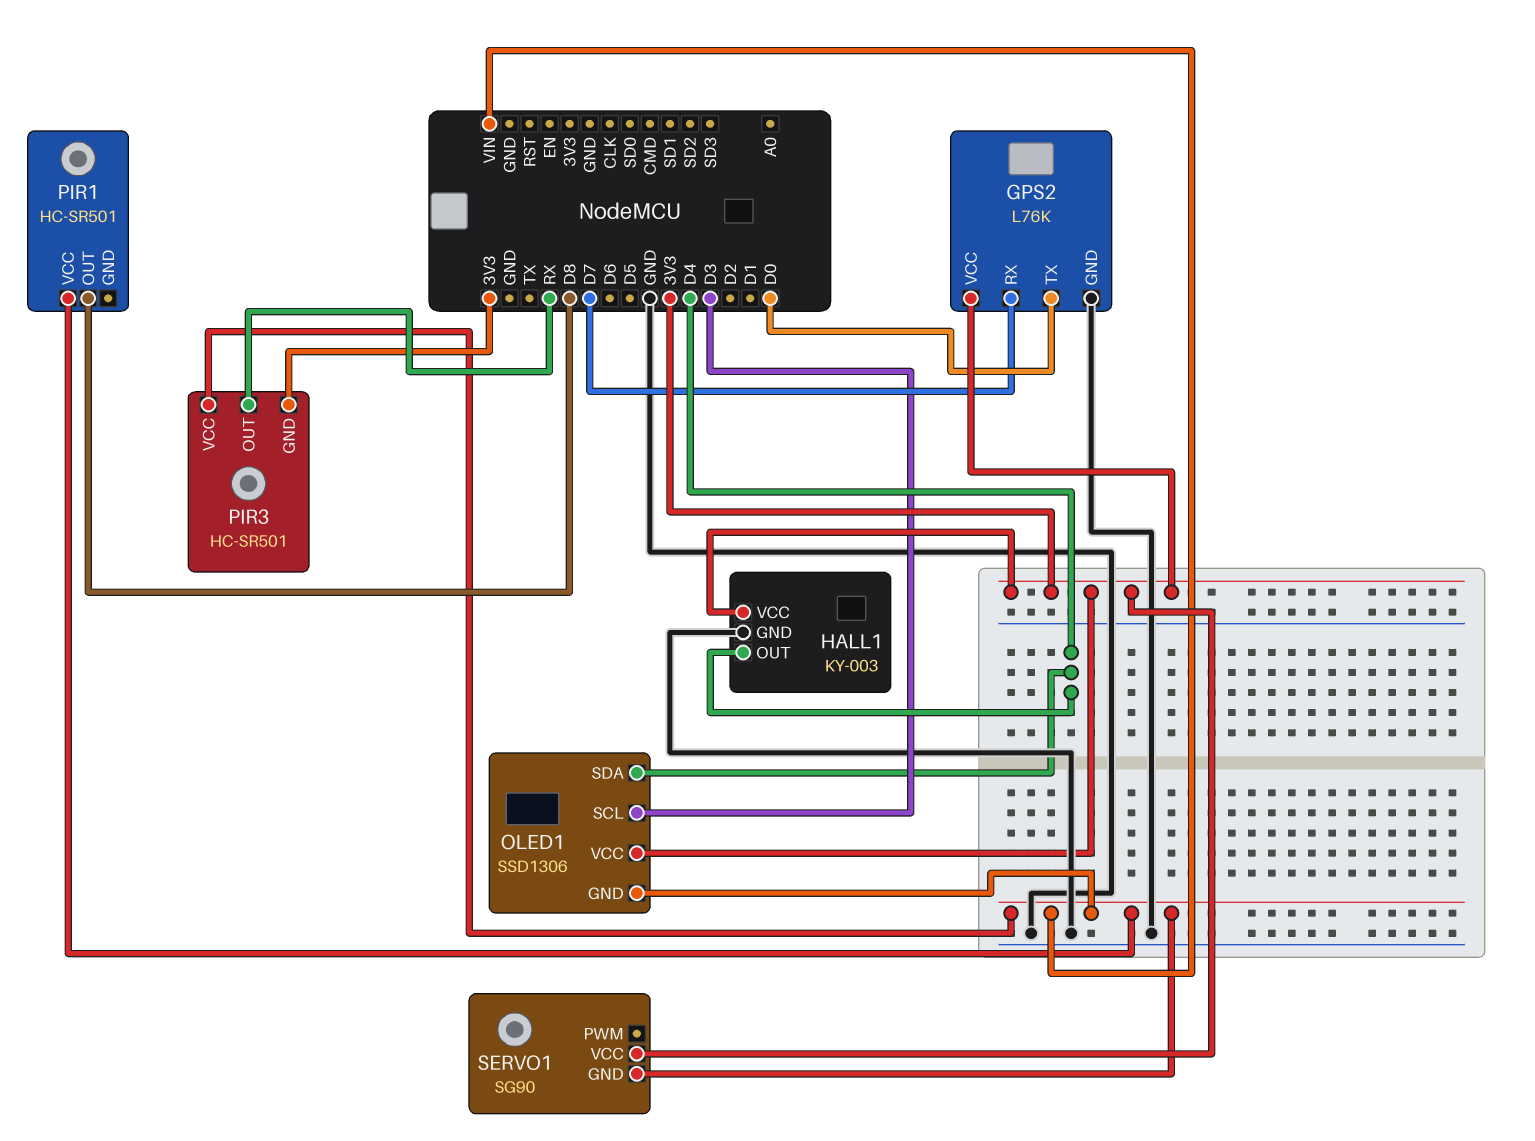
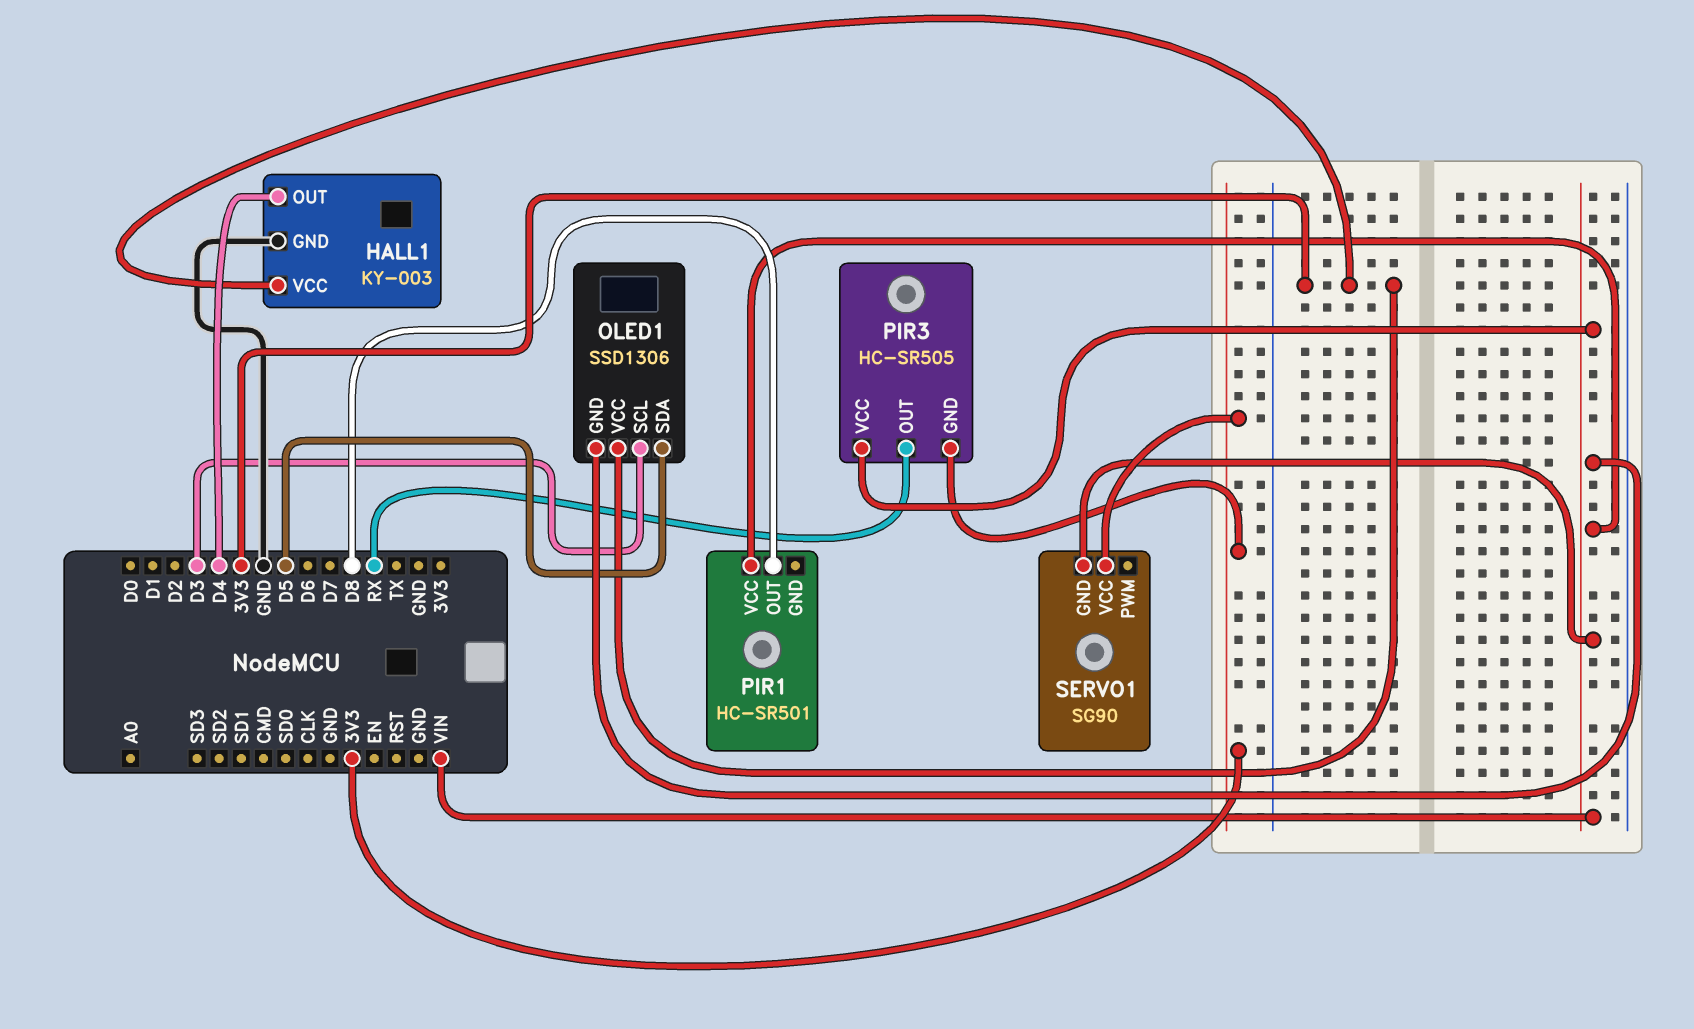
GPS2: L76K -> none
GPS2 pin GND: GND -> none
GPS2 pin RX: D7 -> none
GPS2 pin TX: D0 -> none
GPS2 pin VCC: 3V3 -> none
OLED1 pin SDA: D4 -> D5
PIR3: HC-SR501 -> HC-SR505

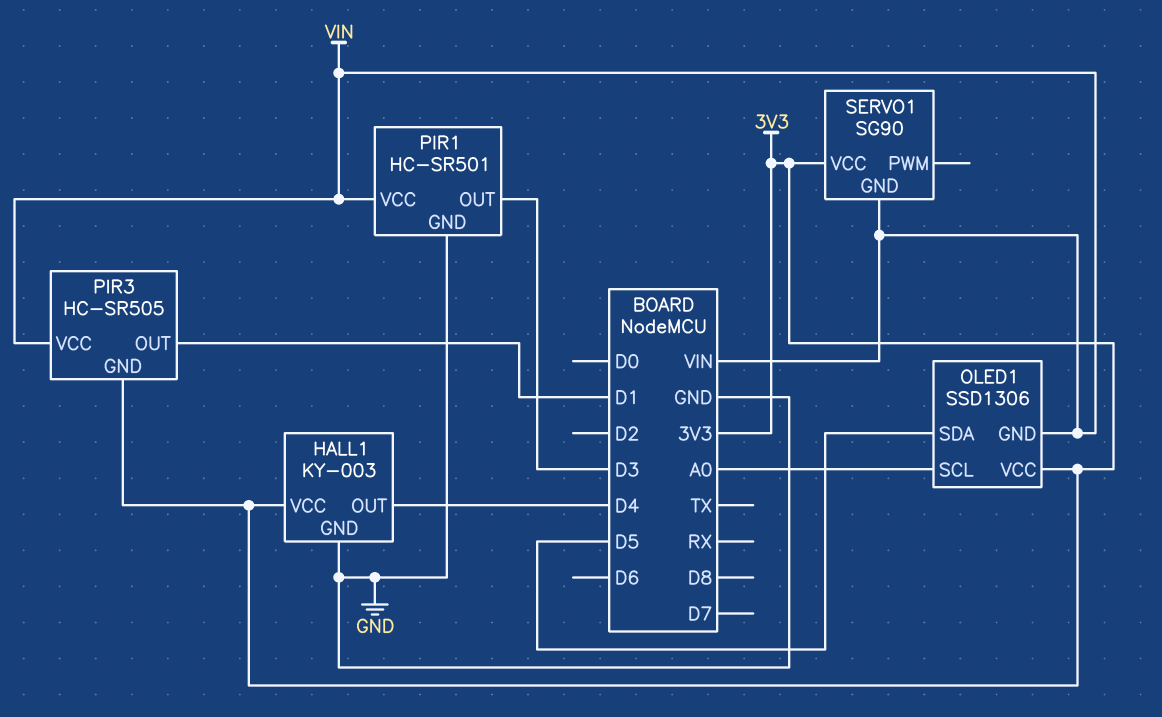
OLED1 pin SCL: D3 -> A0
PIR1 pin GND: none -> GND
PIR1 pin OUT: D8 -> D3
PIR3 pin OUT: RX -> D1

